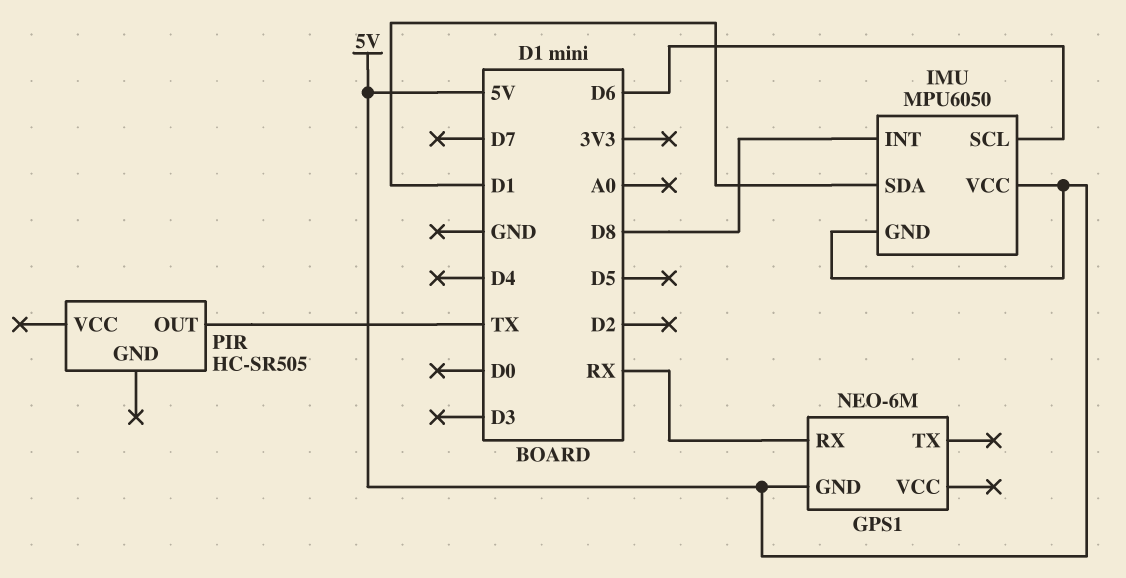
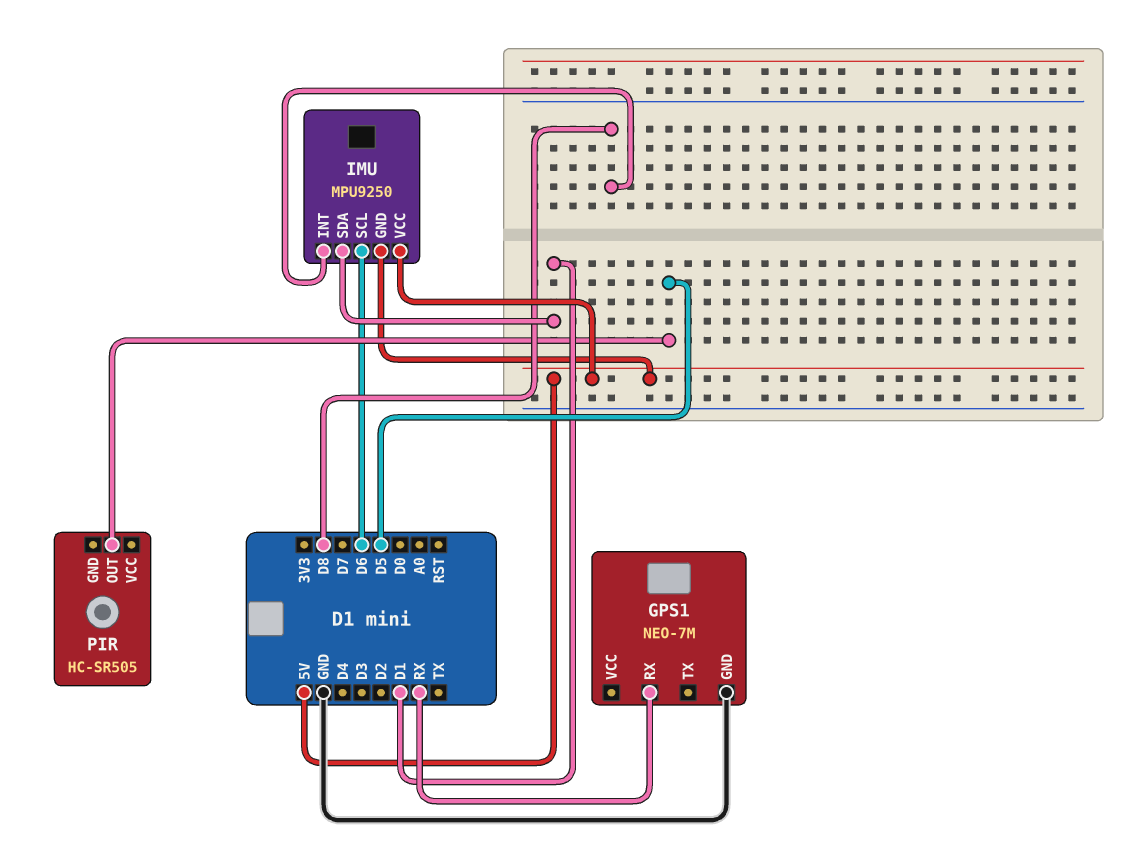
GPS1: NEO-6M -> NEO-7M
GPS1 pin GND: 5V -> GND
IMU: MPU6050 -> MPU9250
PIR pin OUT: TX -> D5

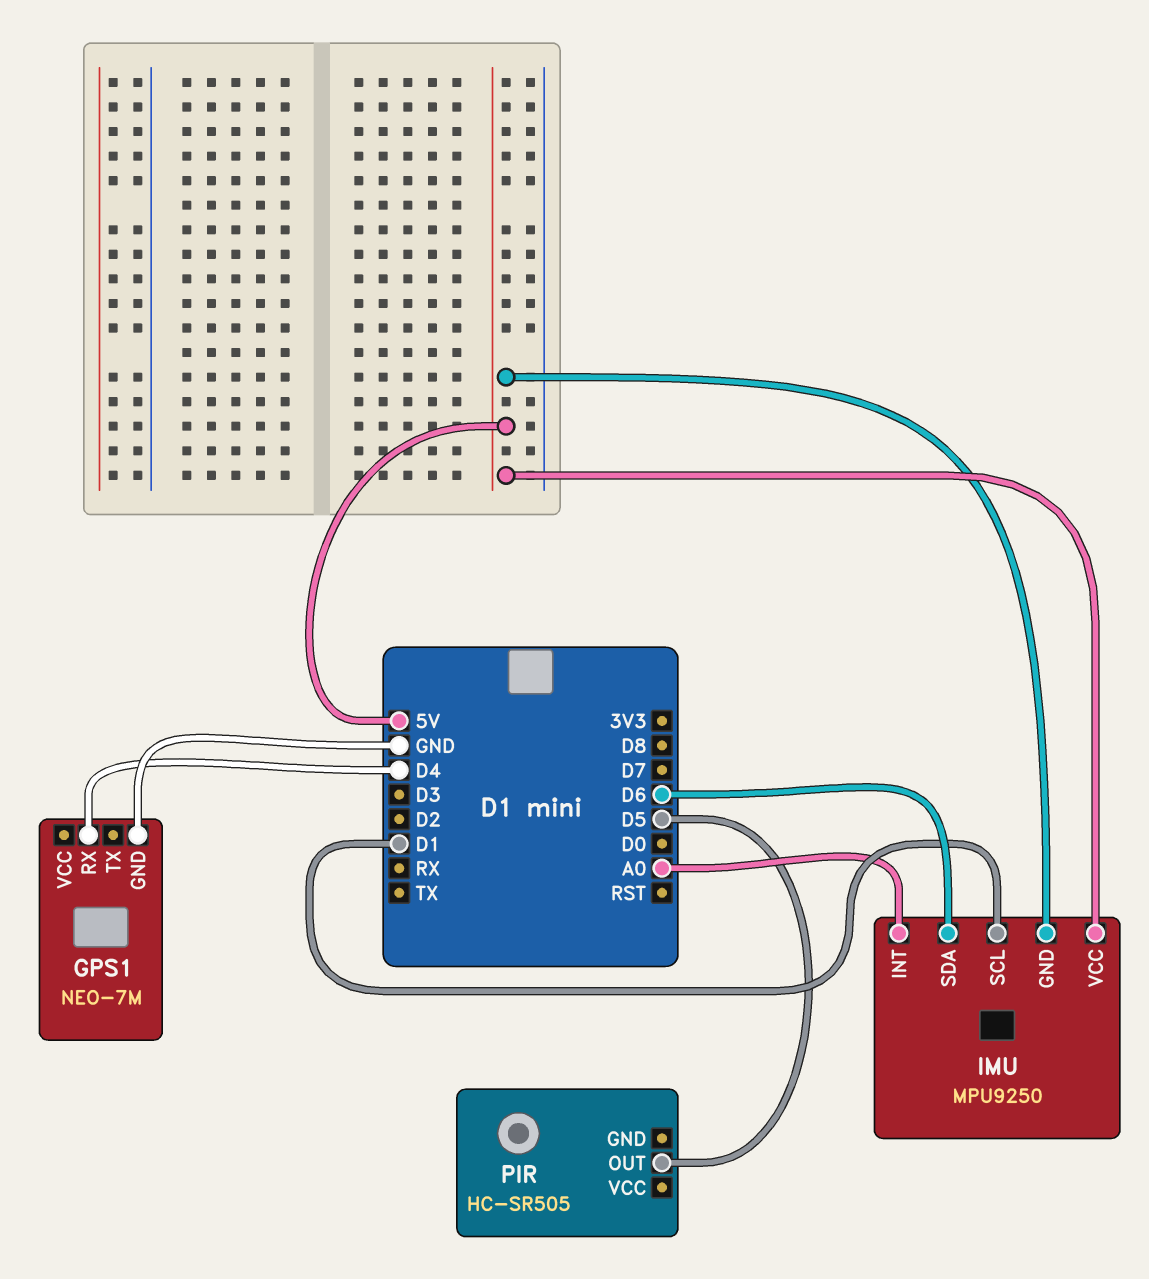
GPS1 pin RX: RX -> D4
IMU pin INT: D8 -> A0
IMU pin SCL: D6 -> D1
IMU pin SDA: D1 -> D6

